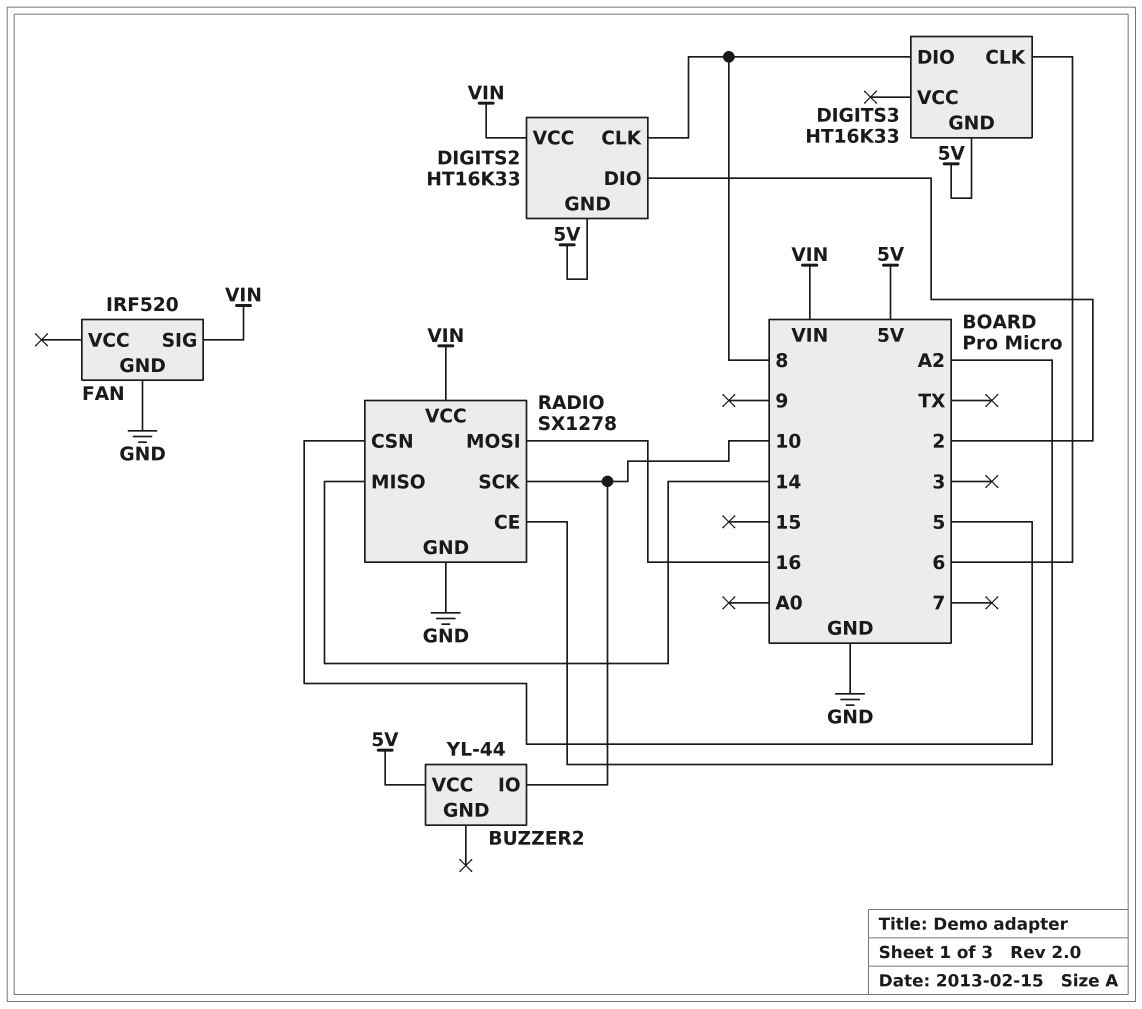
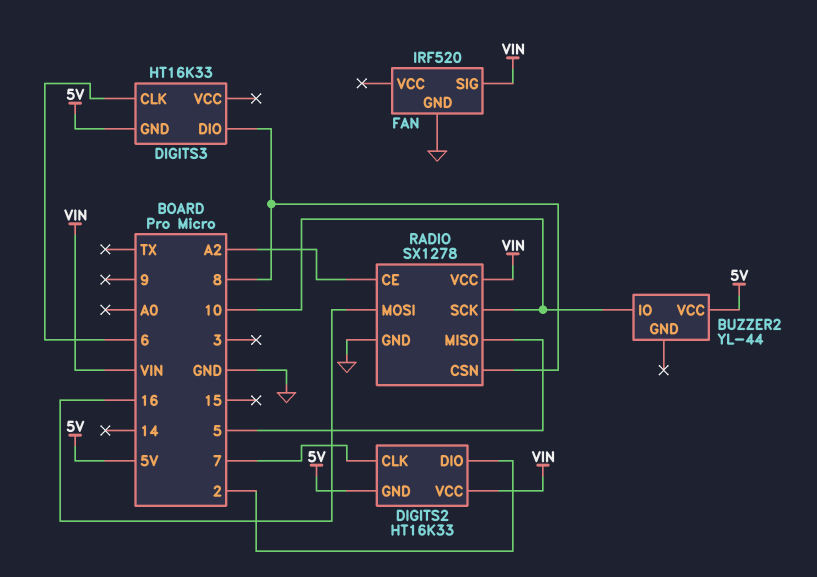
DIGITS2 pin CLK: 8 -> 7
RADIO pin CSN: 5 -> 8
RADIO pin MISO: 14 -> 5

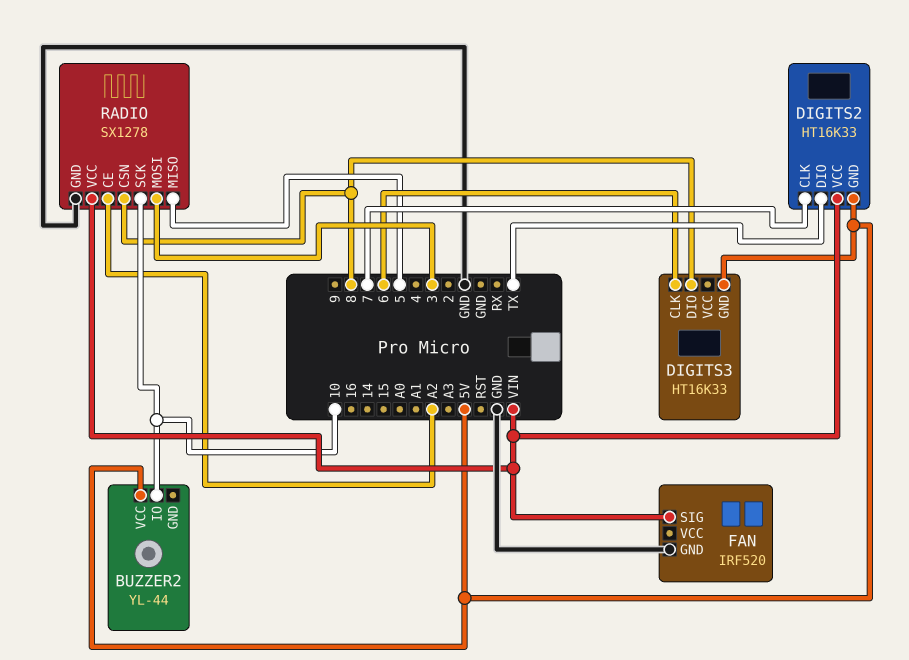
DIGITS2 pin DIO: 2 -> TX
RADIO pin MOSI: 16 -> 3

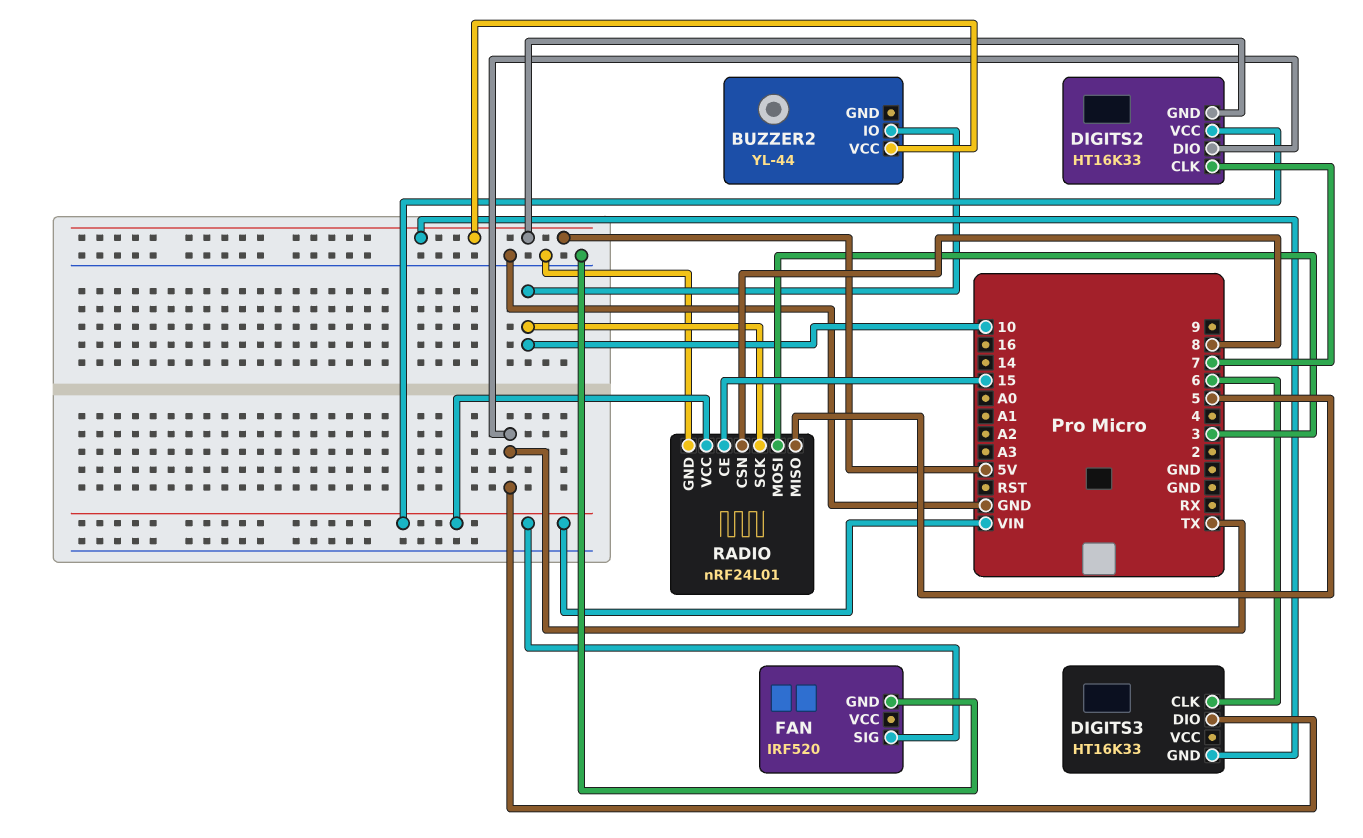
DIGITS3 pin DIO: 8 -> TX
RADIO: SX1278 -> nRF24L01
RADIO pin CE: A2 -> 15

